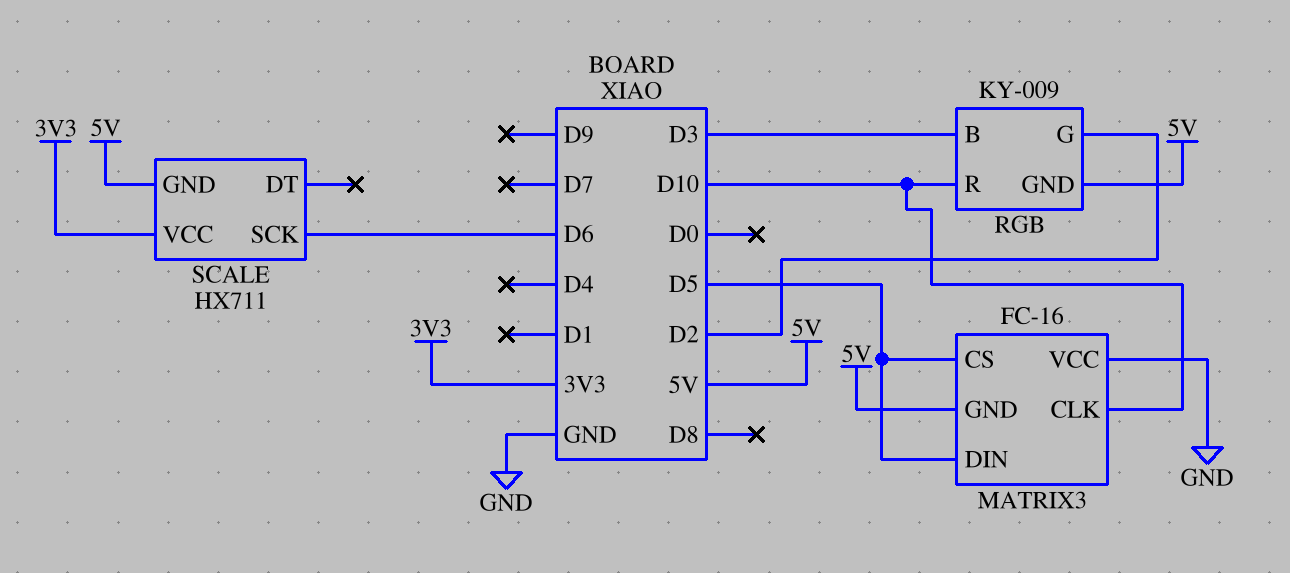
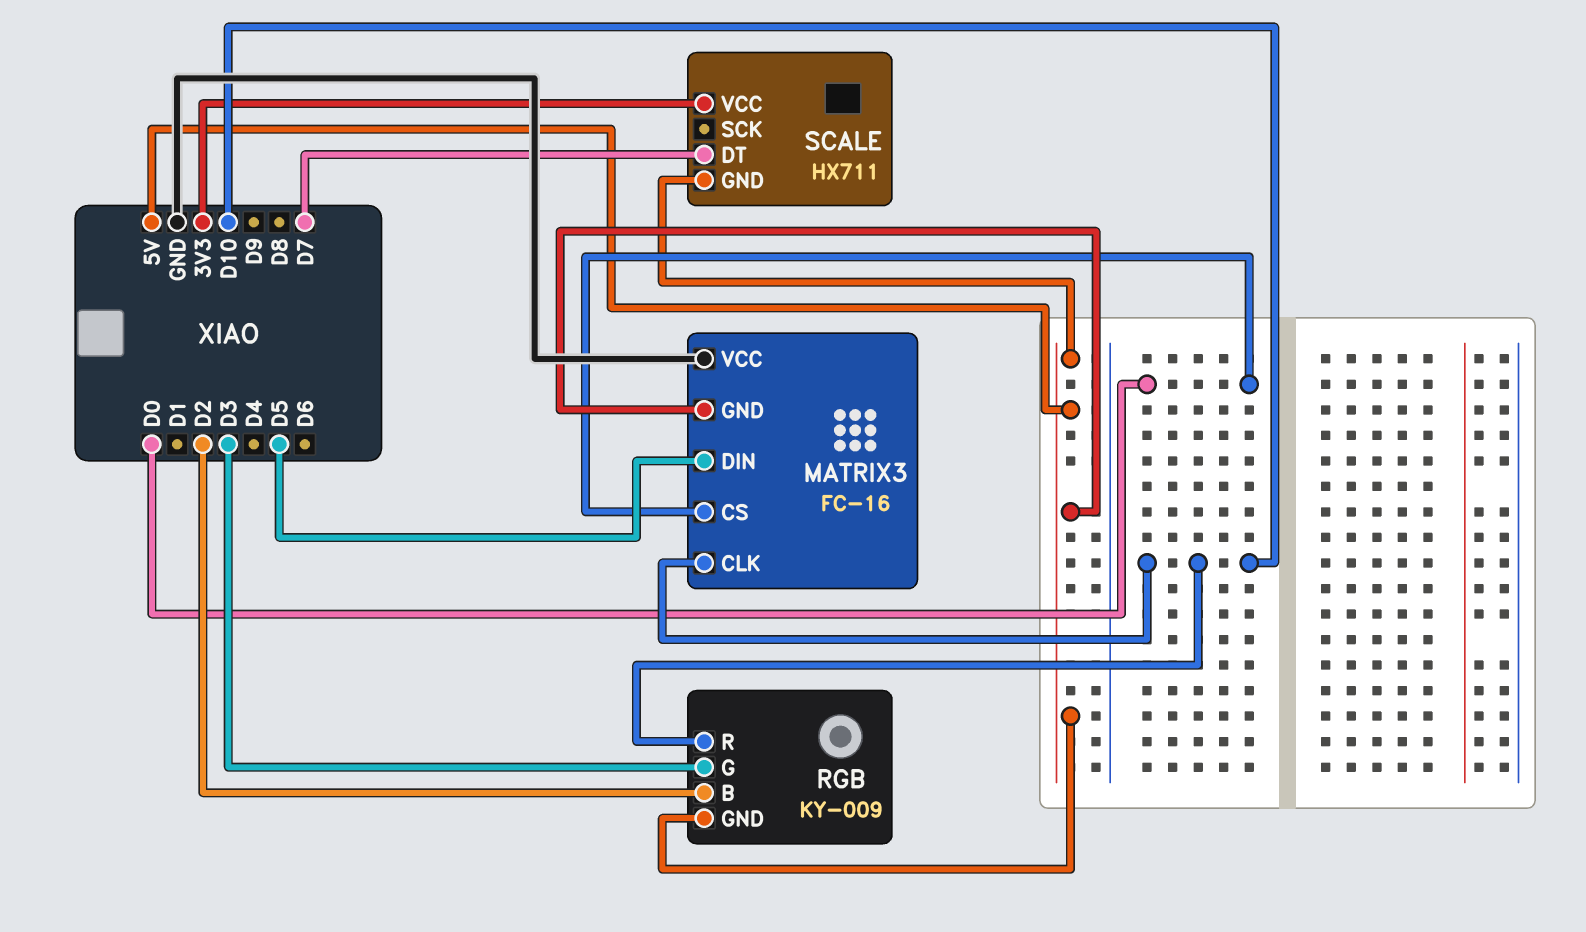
MATRIX3 pin CS: D5 -> D0
RGB pin B: D3 -> D2
RGB pin G: D2 -> D3
SCALE pin DT: none -> D7
SCALE pin SCK: D6 -> none

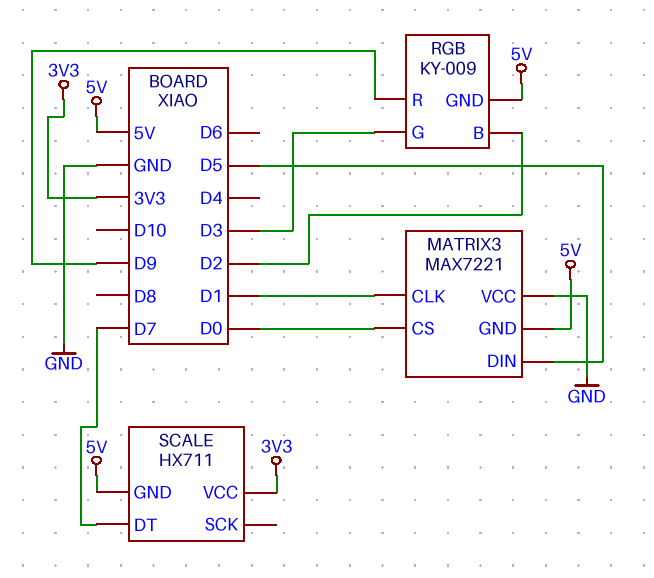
MATRIX3: FC-16 -> MAX7221
MATRIX3 pin CLK: D10 -> D1
RGB pin R: D10 -> D9

